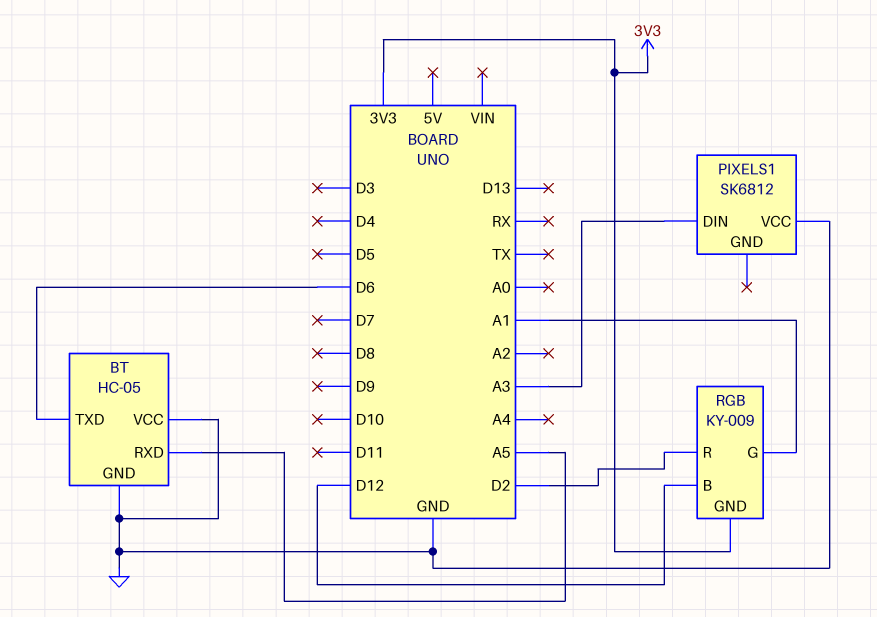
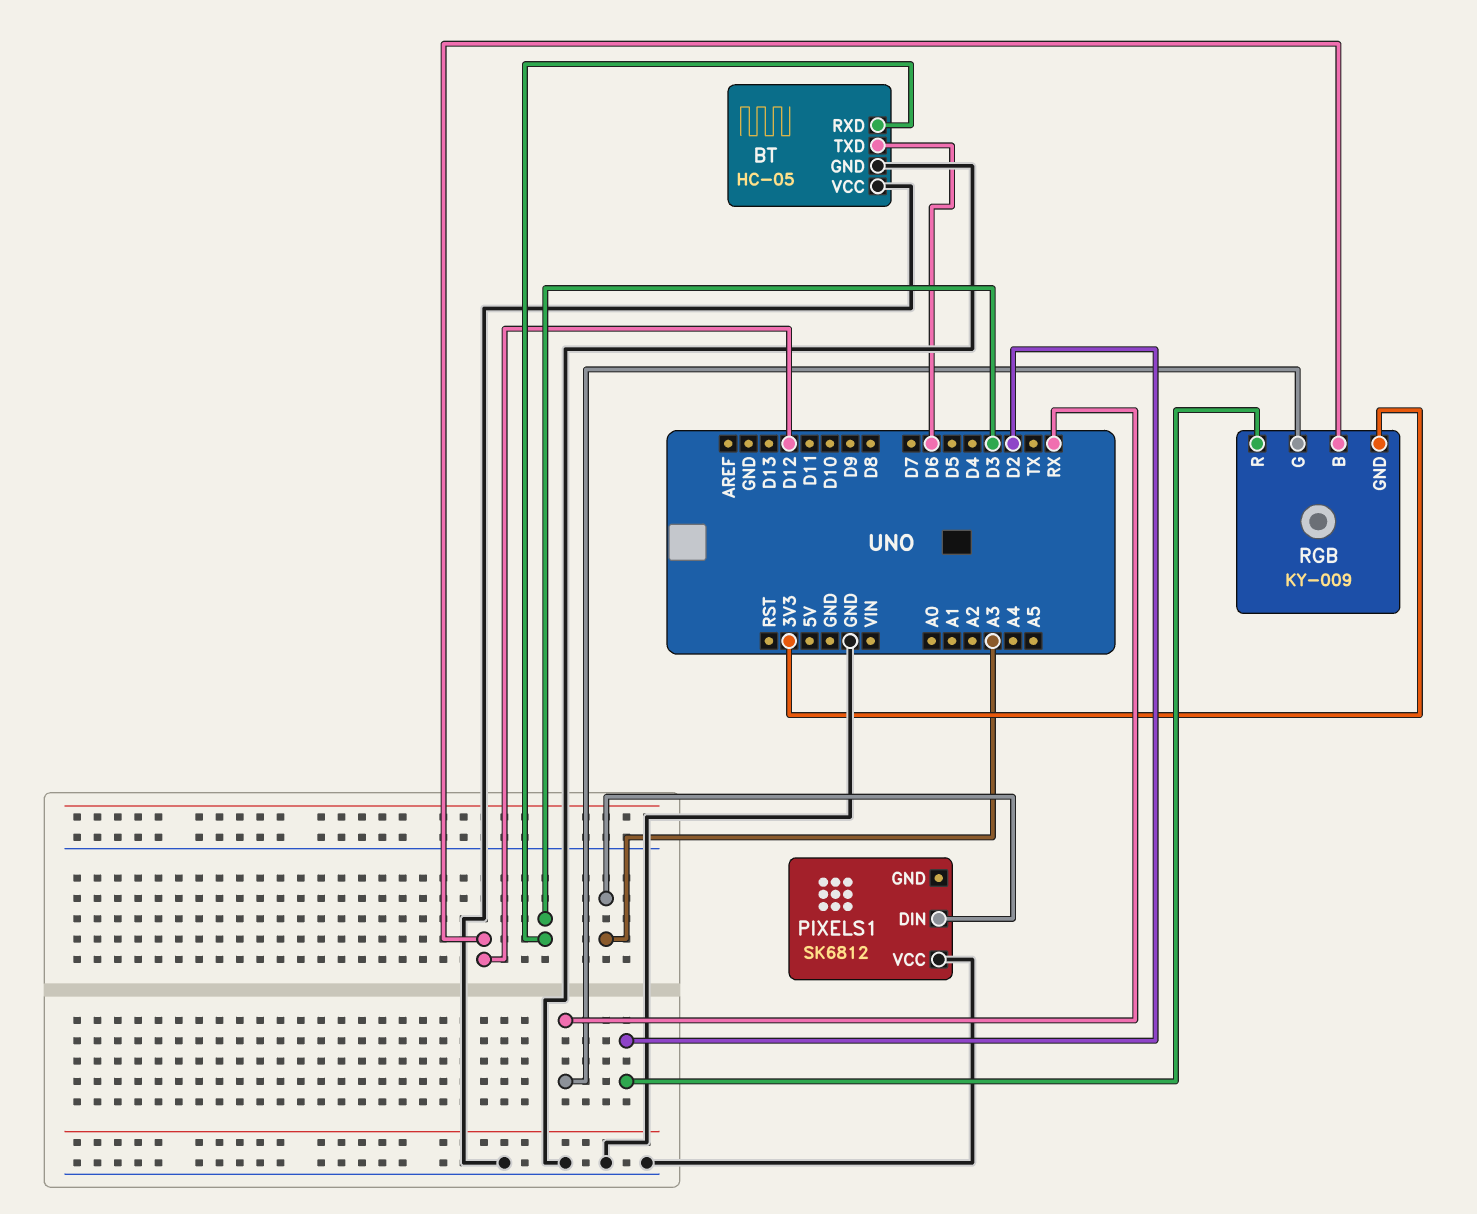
BT pin RXD: A5 -> D3
RGB pin G: A1 -> RX

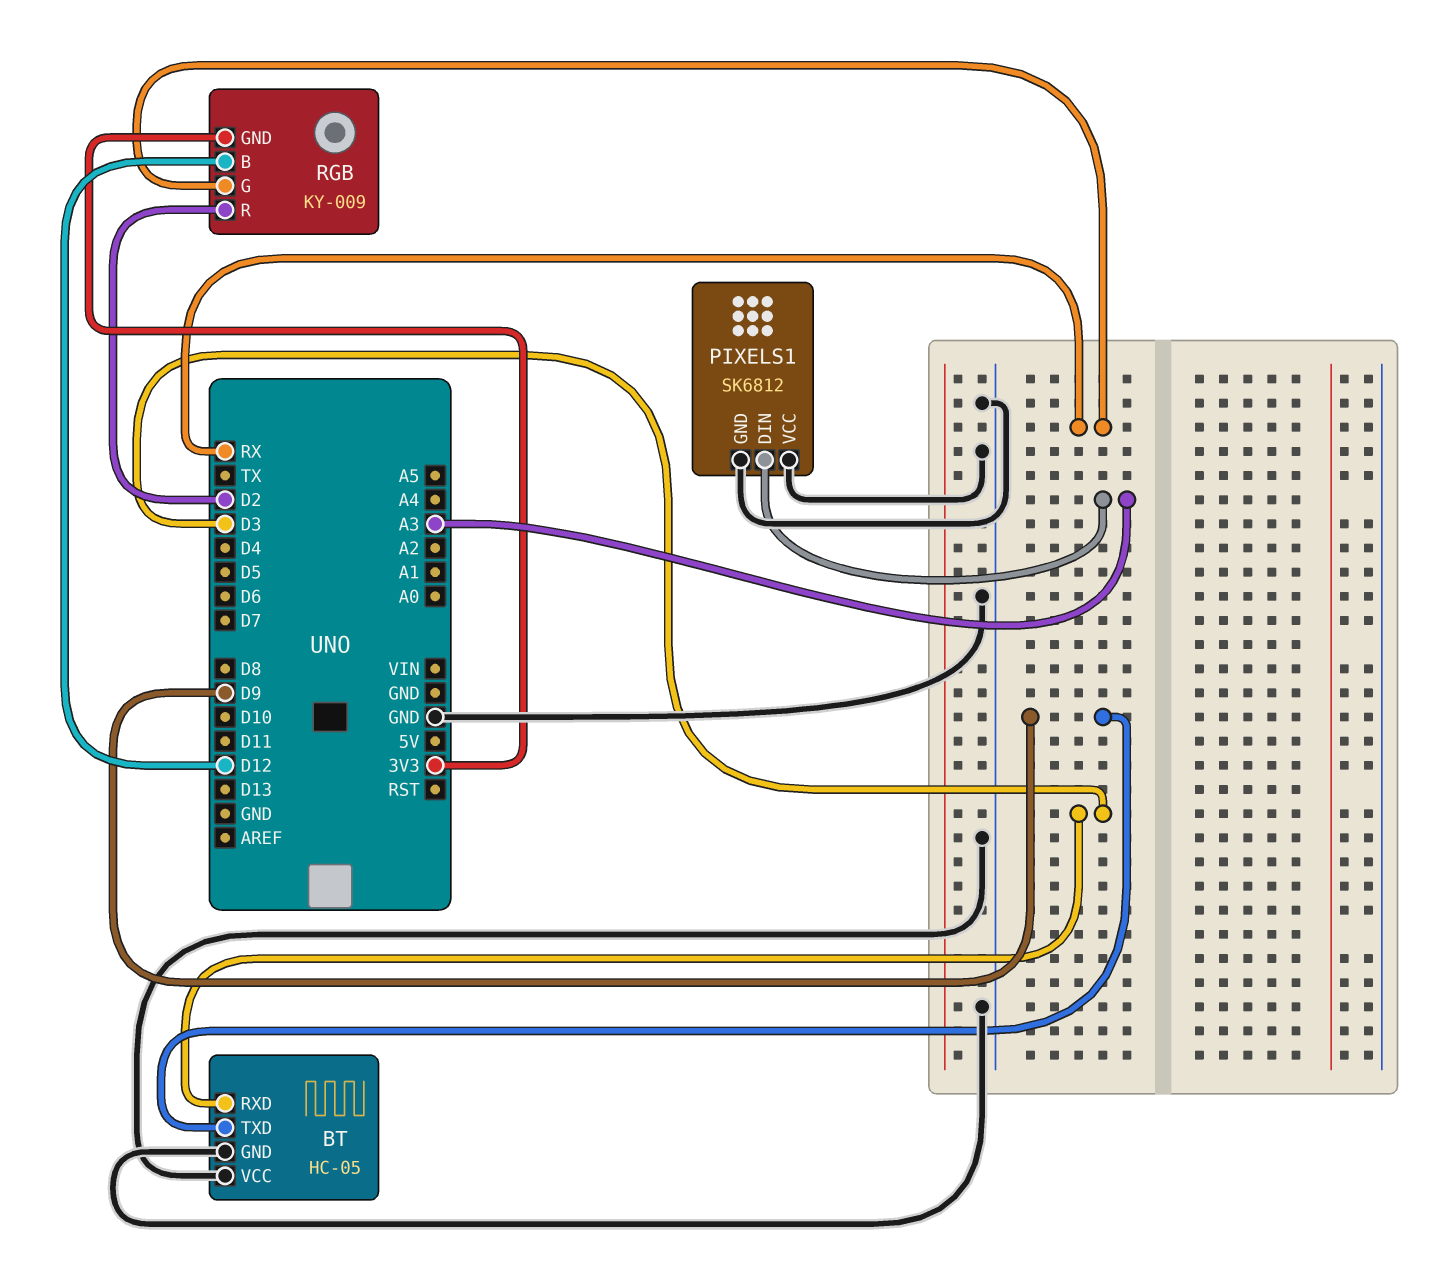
BT pin TXD: D6 -> D9
PIXELS1 pin GND: none -> GND

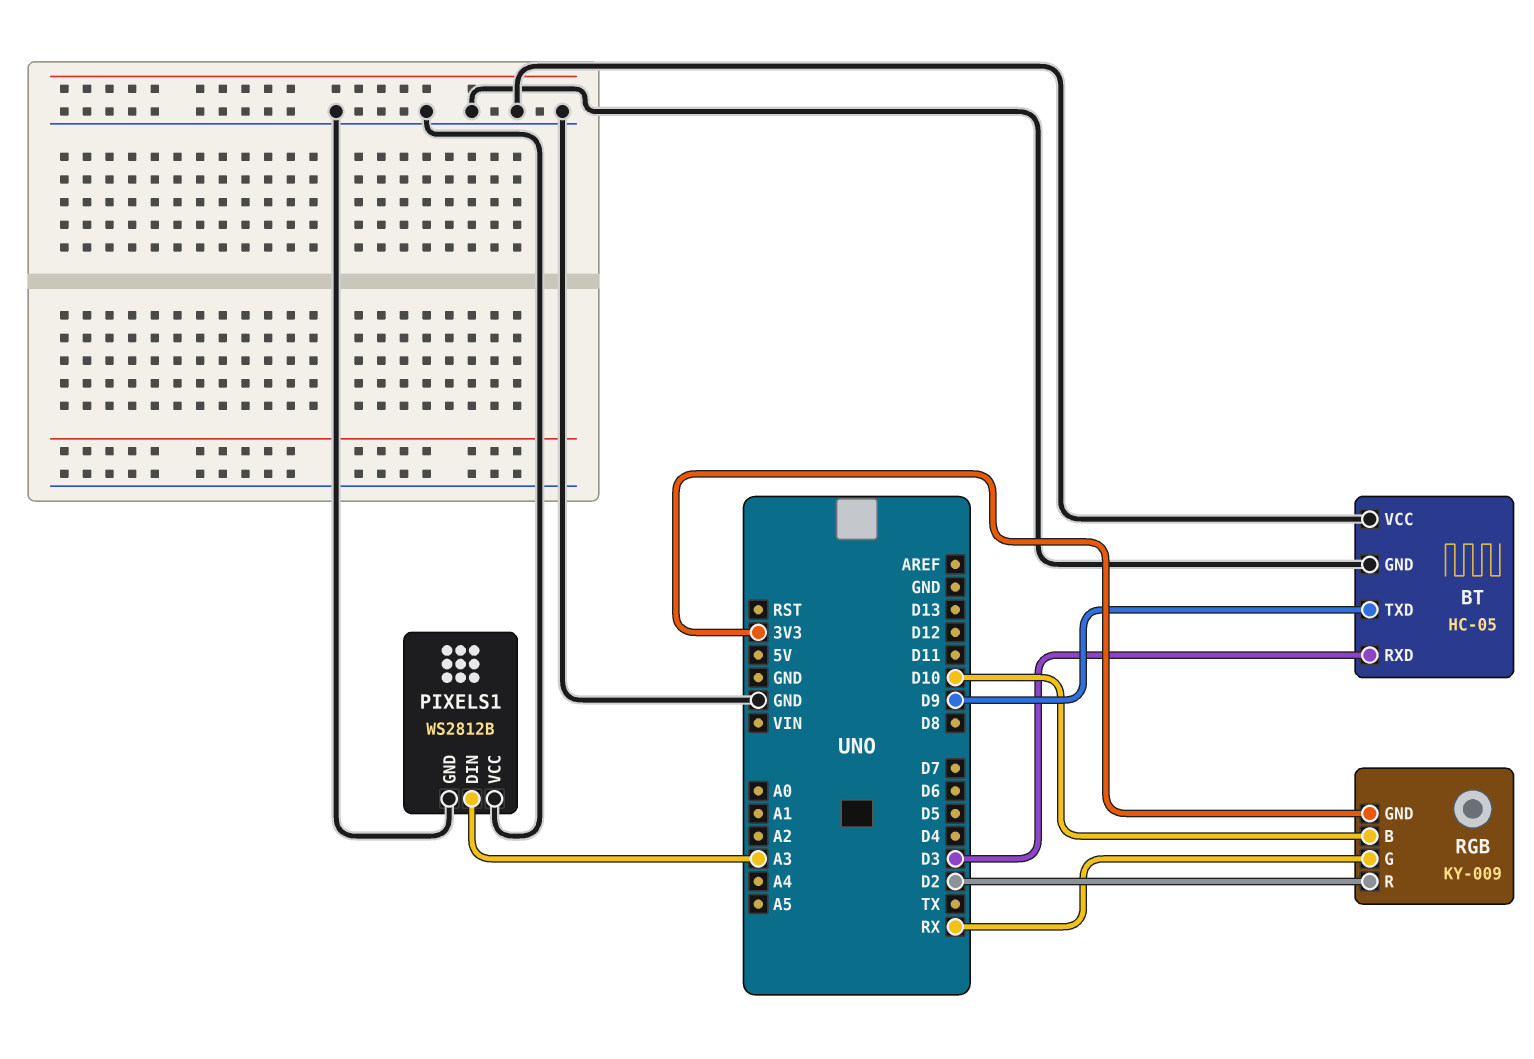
PIXELS1: SK6812 -> WS2812B
RGB pin B: D12 -> D10

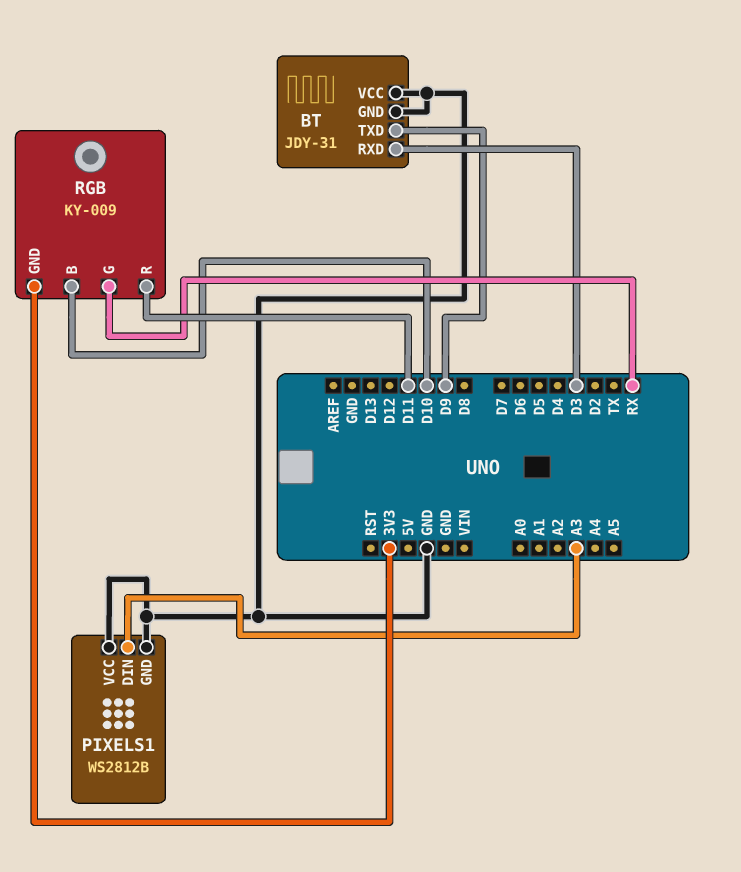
BT: HC-05 -> JDY-31
RGB pin R: D2 -> D11

